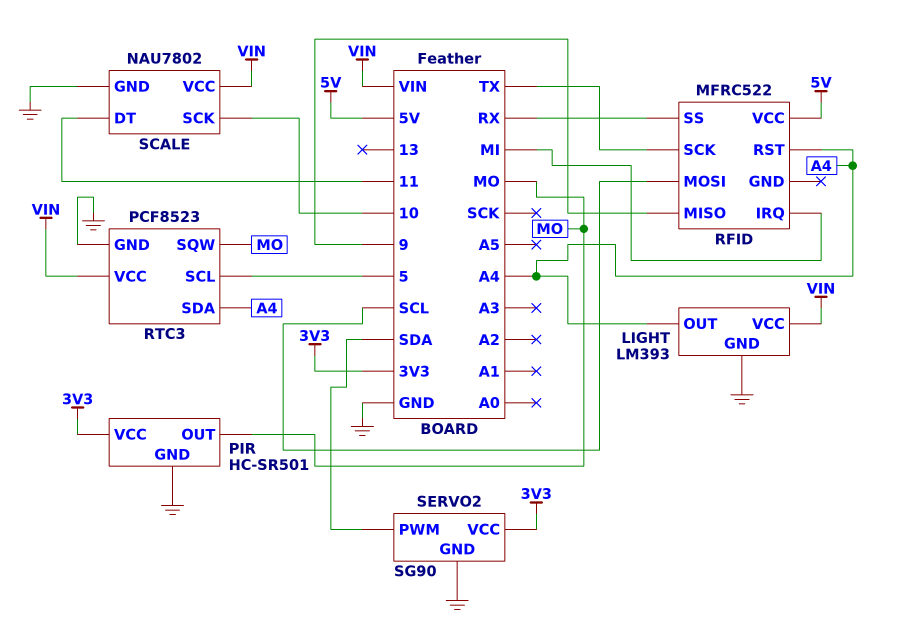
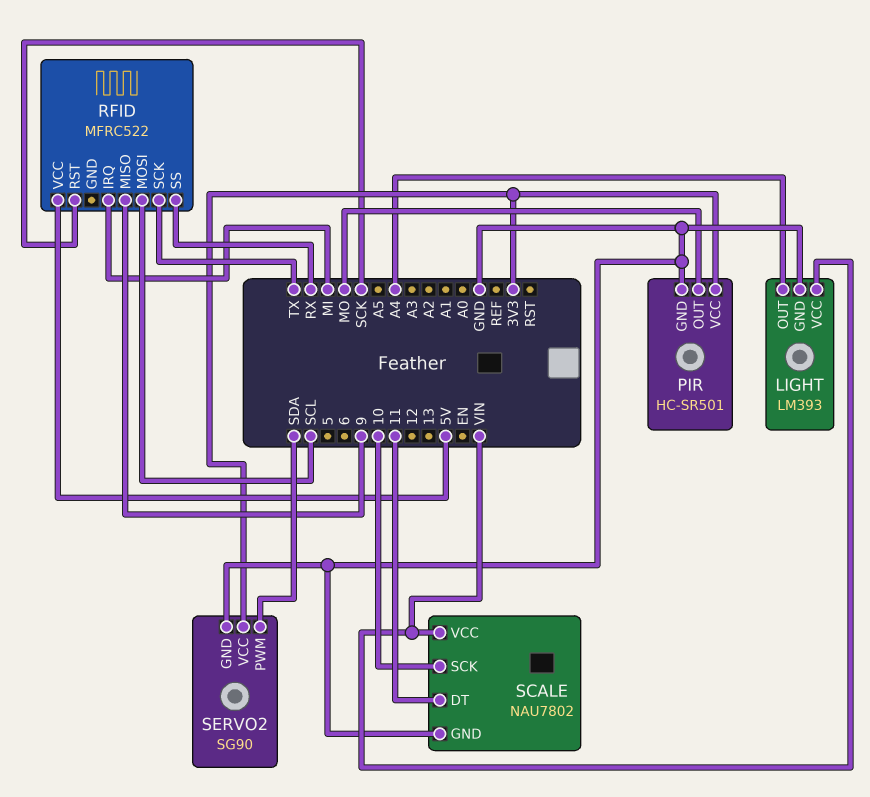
RFID pin RST: A4 -> SCK
RTC3: PCF8523 -> none
RTC3 pin GND: GND -> none
RTC3 pin SCL: 5 -> none
RTC3 pin SDA: A4 -> none
RTC3 pin SQW: MO -> none
RTC3 pin VCC: VIN -> none

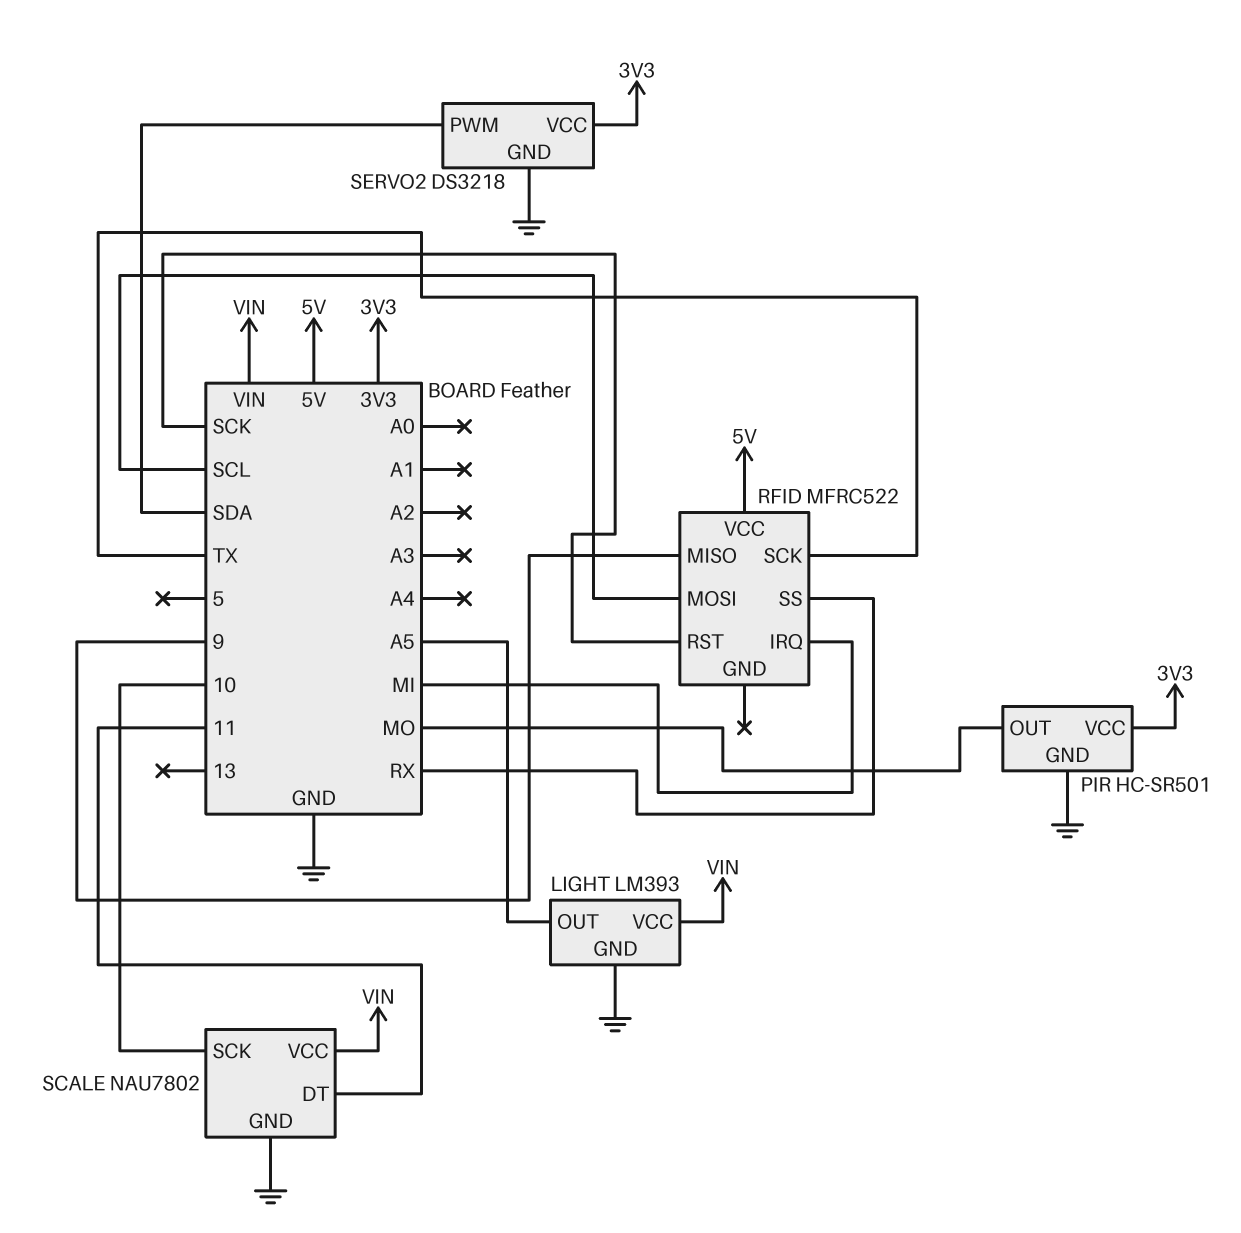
LIGHT pin OUT: A4 -> A5
SERVO2: SG90 -> DS3218

